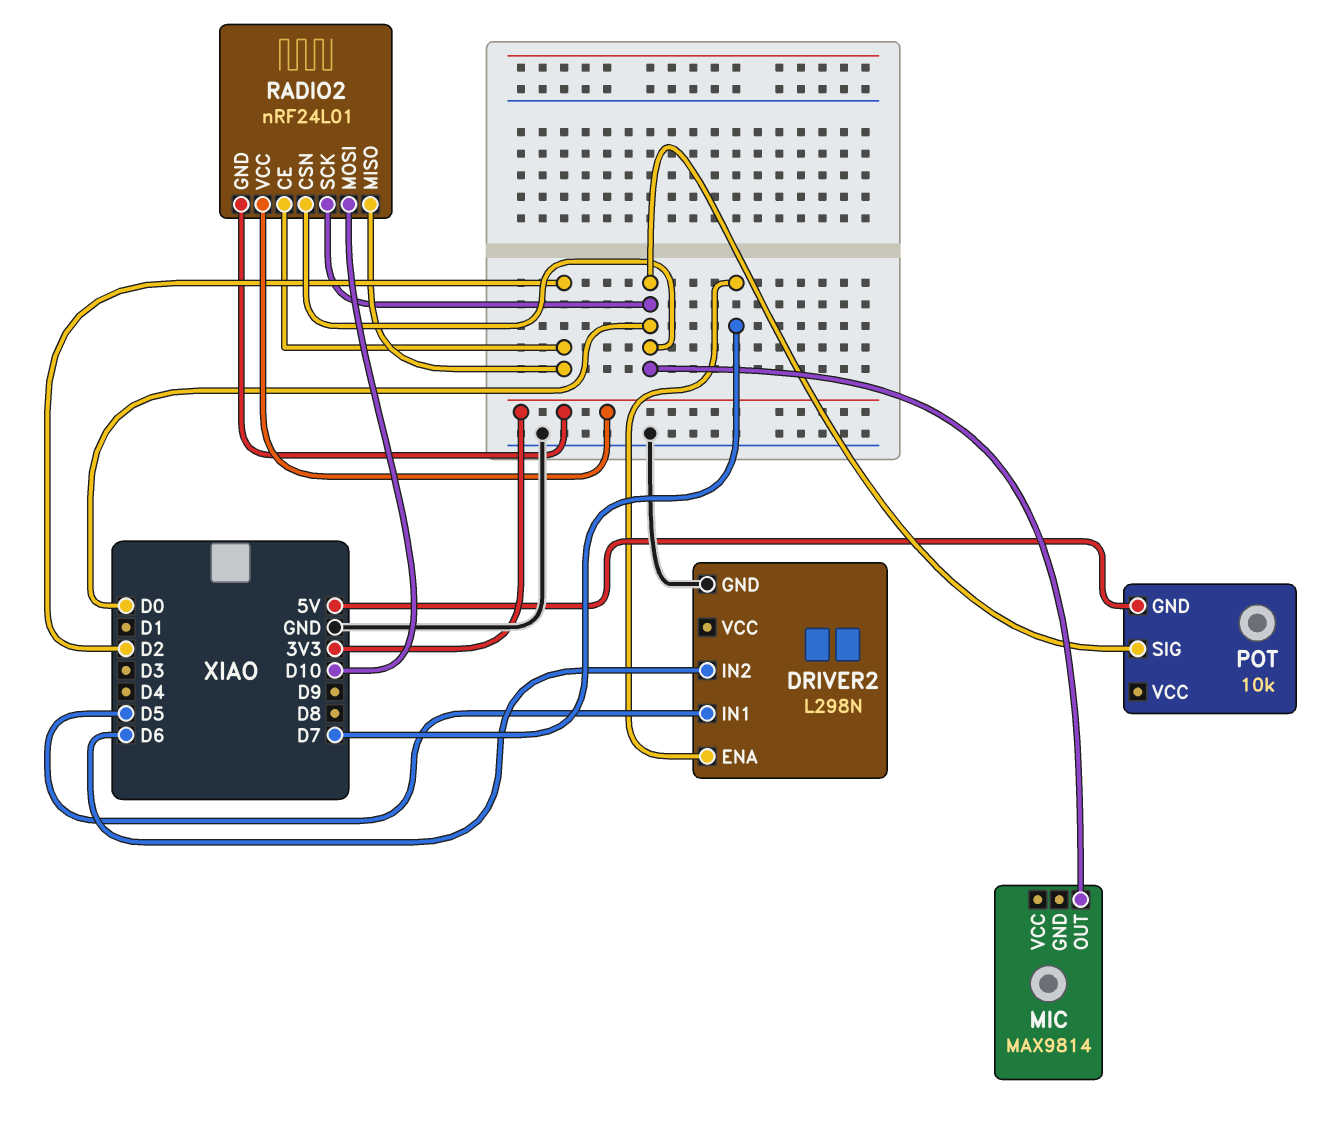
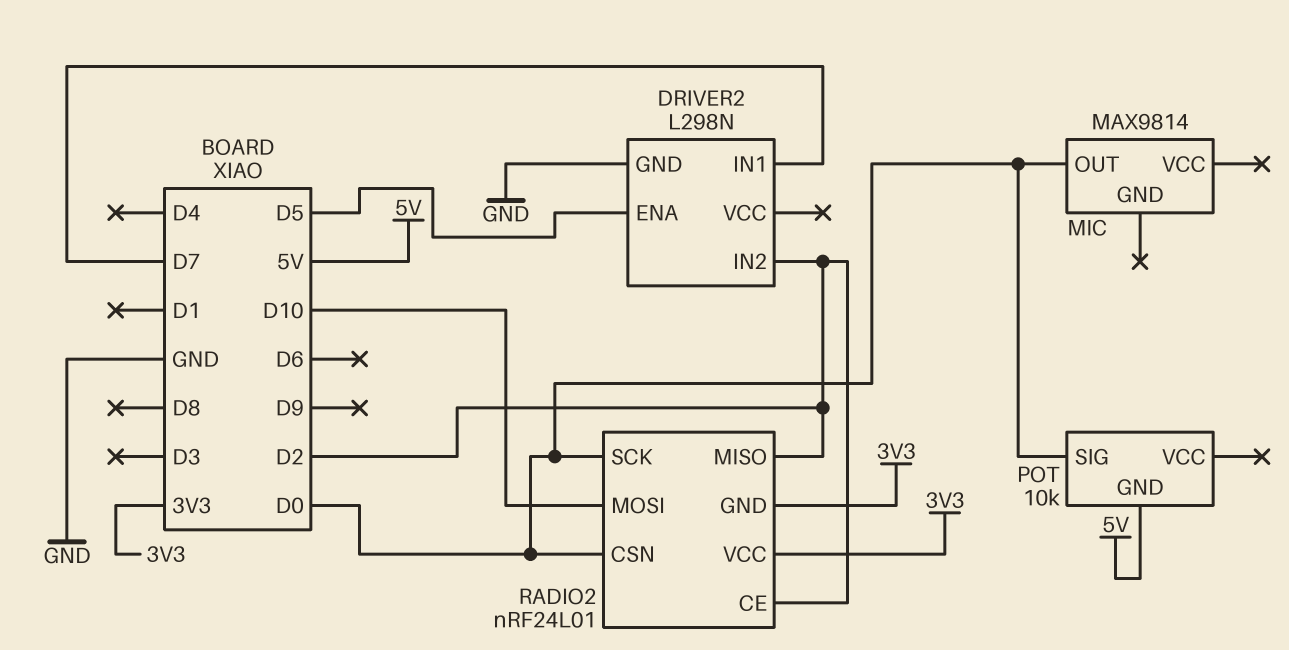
DRIVER2 pin ENA: D7 -> D5
DRIVER2 pin IN1: D5 -> D7
DRIVER2 pin IN2: D6 -> D2

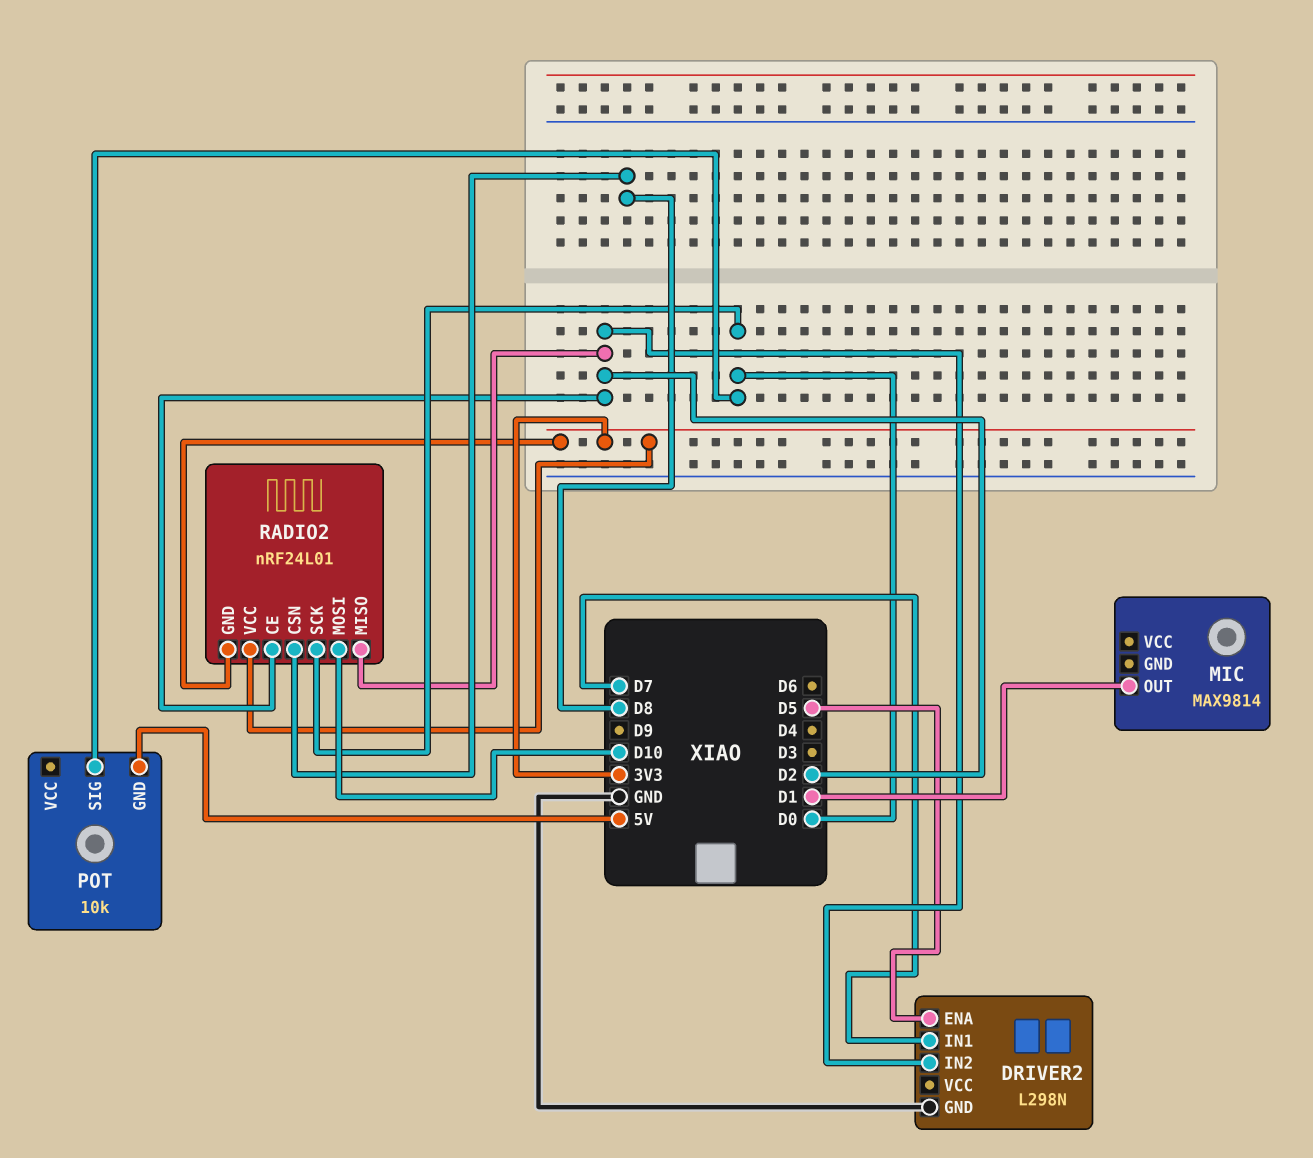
MIC pin OUT: D0 -> D1
RADIO2 pin CSN: D0 -> D8

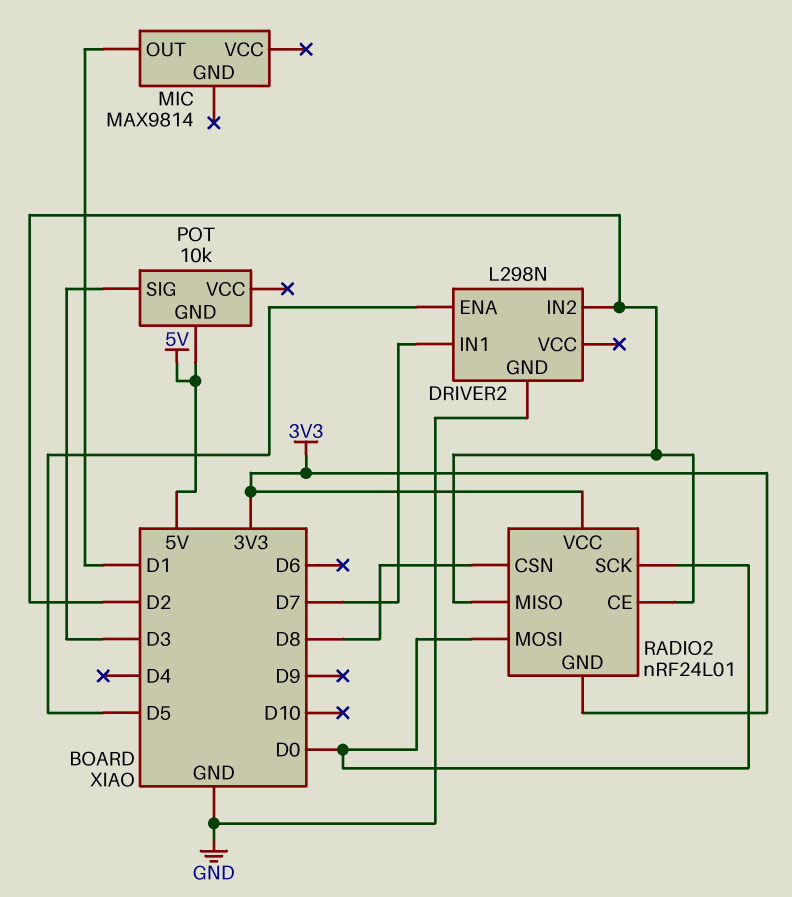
POT pin SIG: D0 -> D3
RADIO2 pin MOSI: D10 -> D0

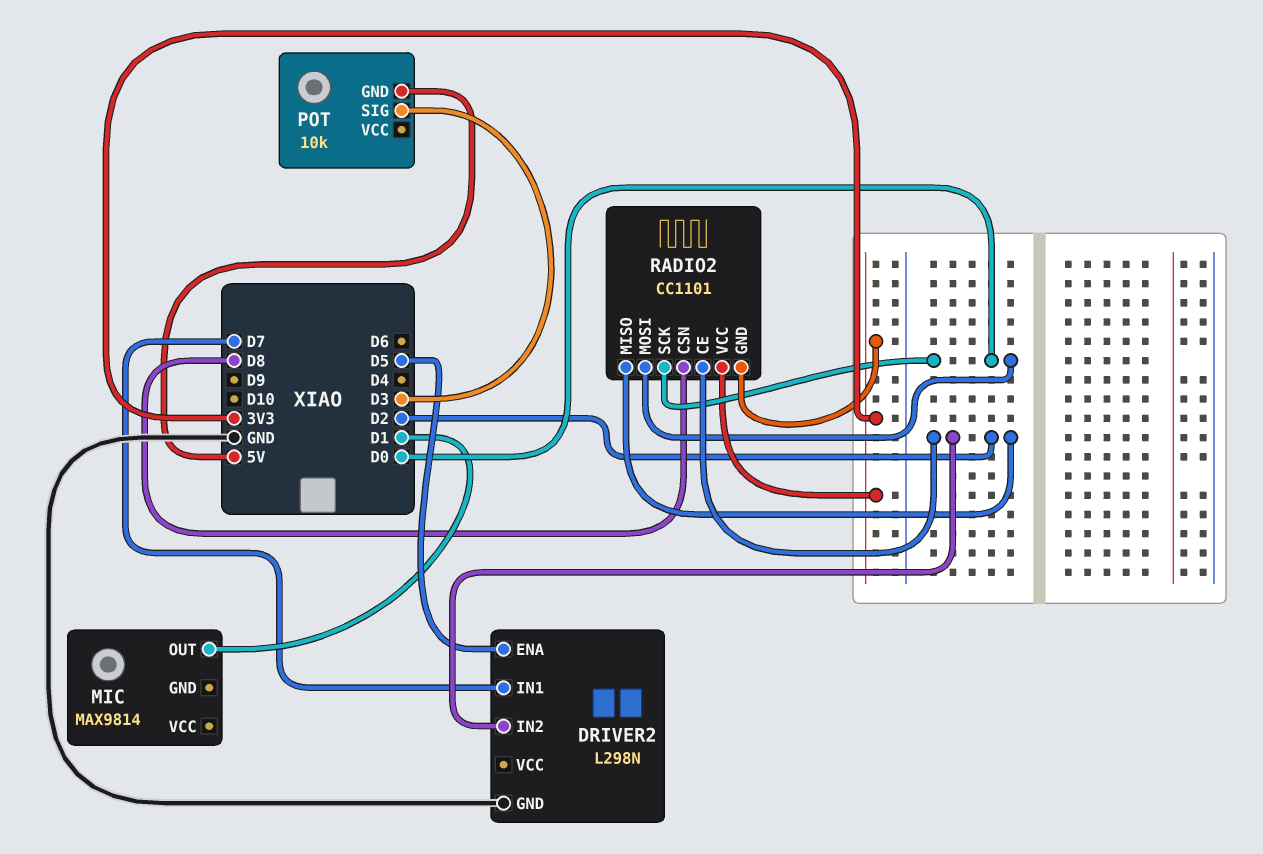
RADIO2: nRF24L01 -> CC1101

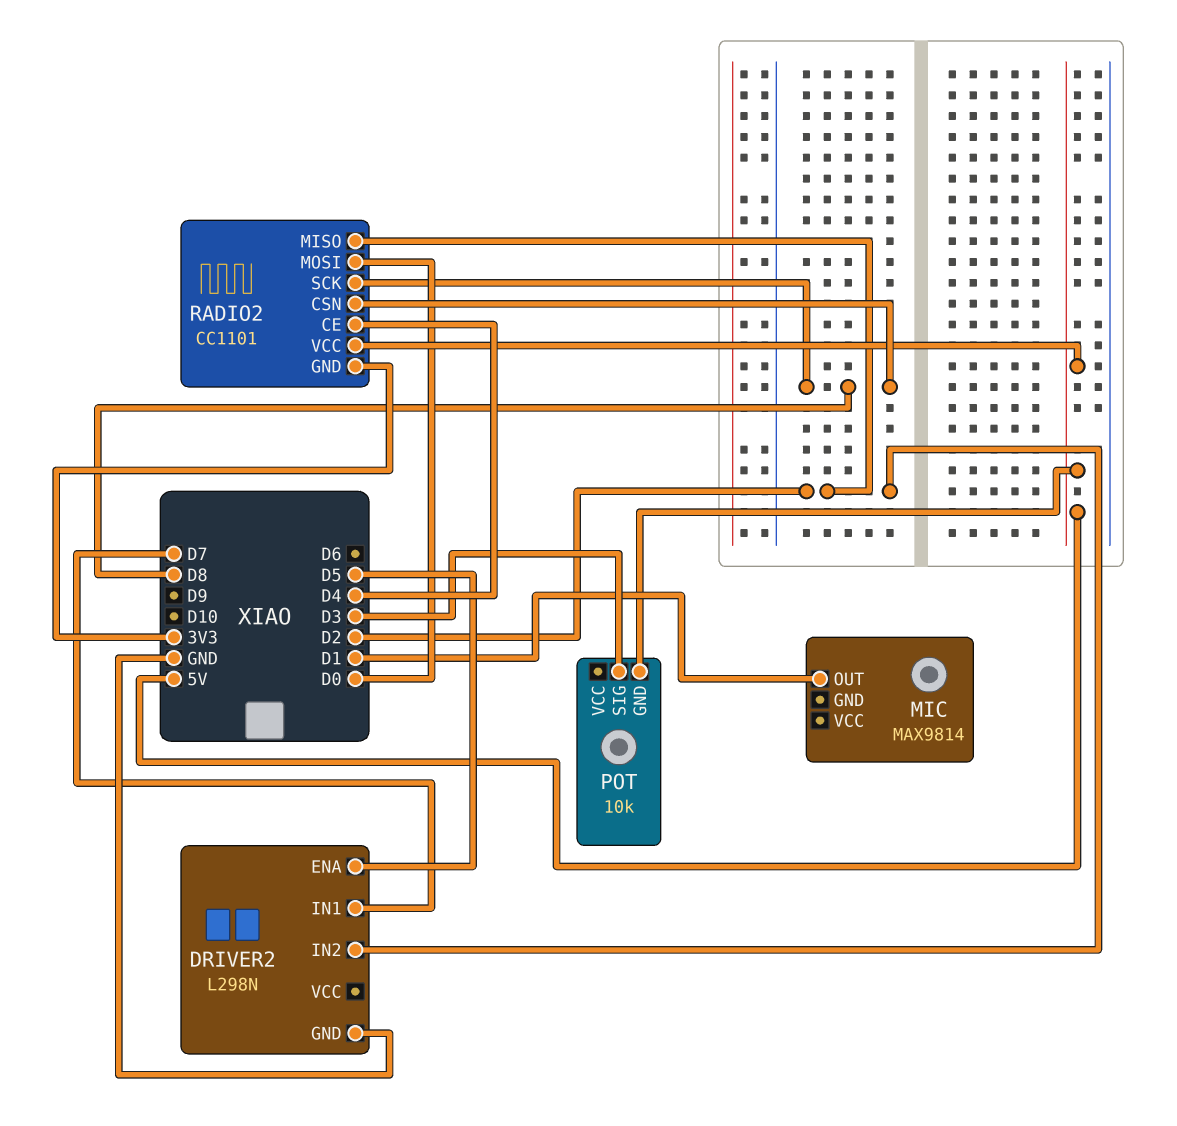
RADIO2 pin CE: D2 -> D4
RADIO2 pin SCK: D0 -> D8
RADIO2 pin VCC: 3V3 -> 5V

